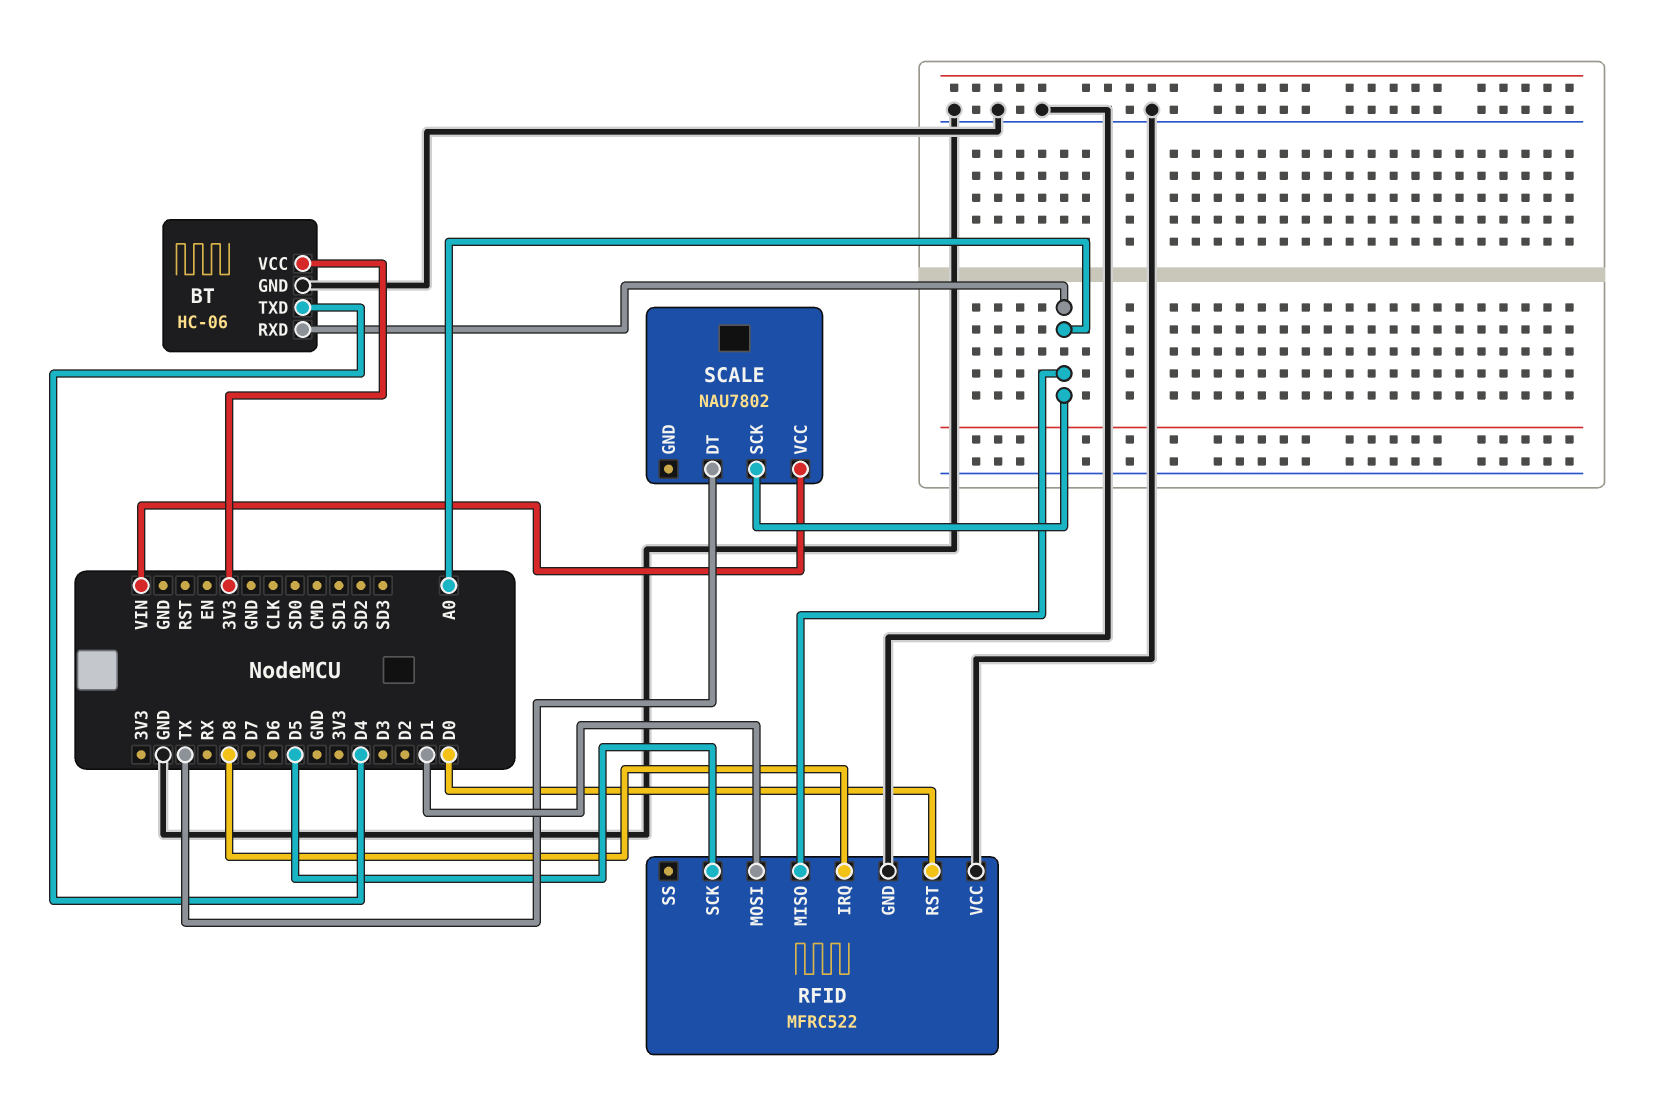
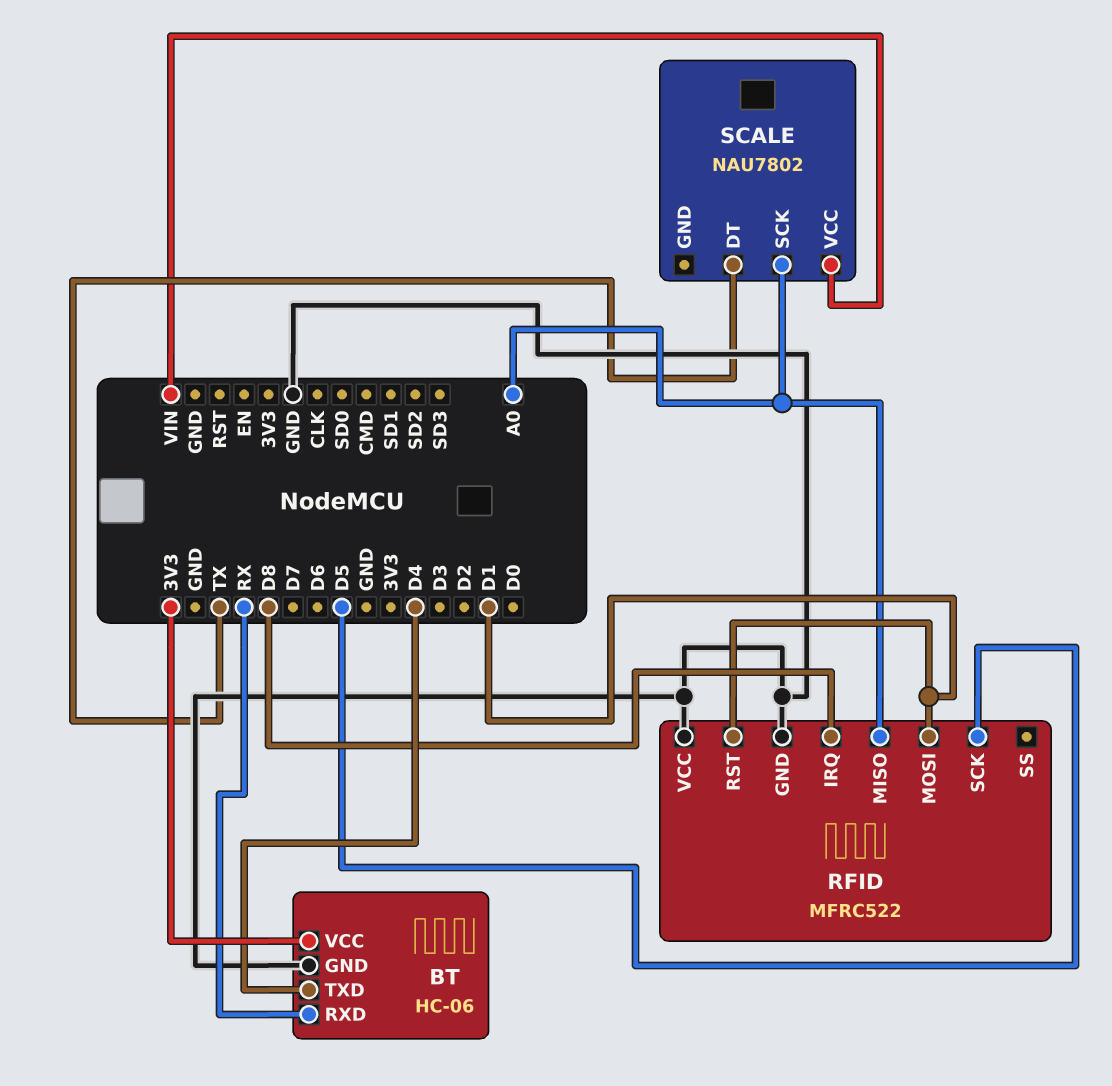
BT pin RXD: A0 -> RX
RFID pin RST: D0 -> D1

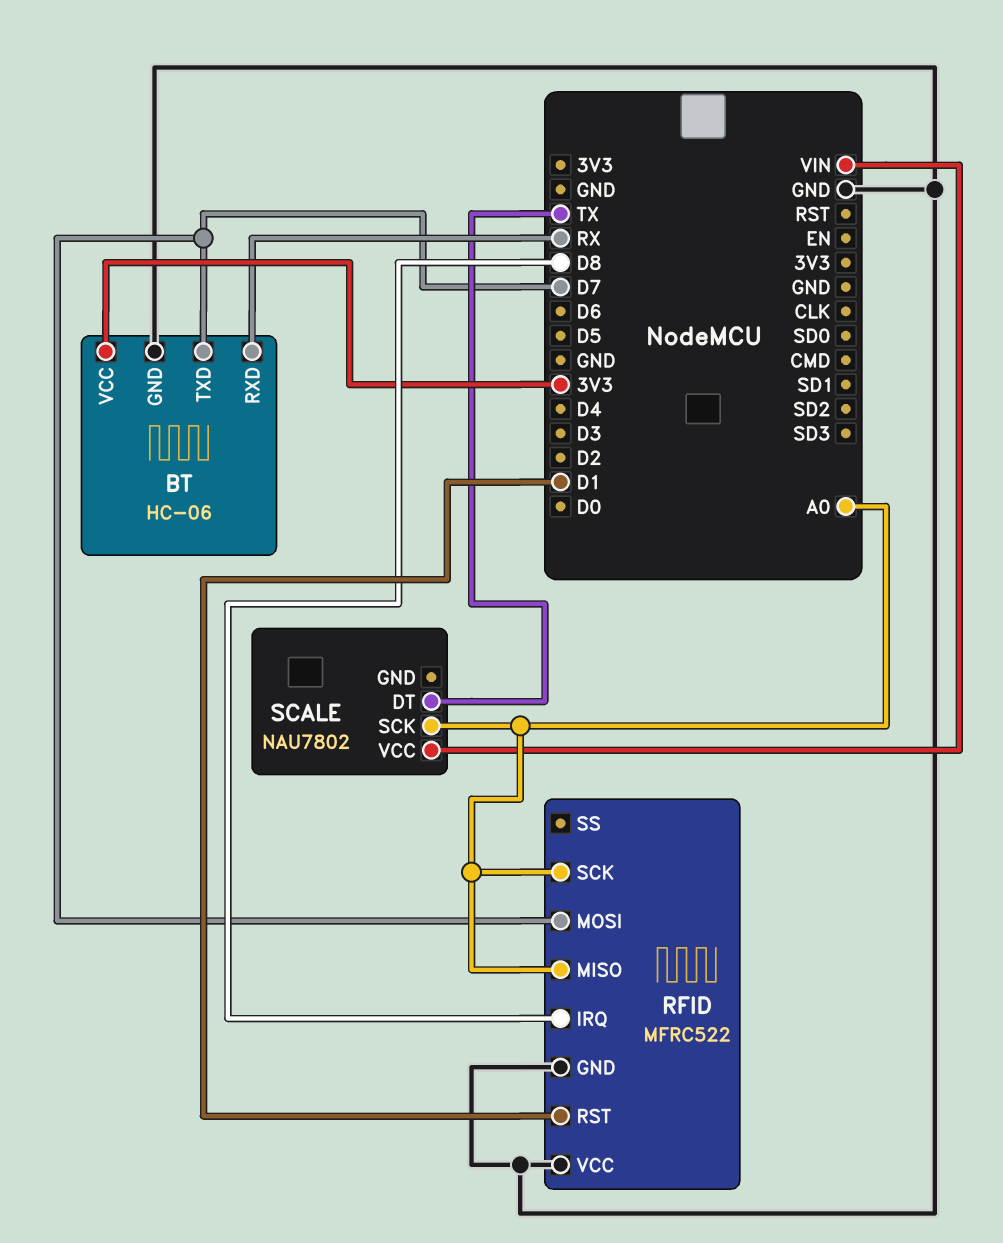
BT pin TXD: D4 -> D7
RFID pin MOSI: D1 -> D7
RFID pin SCK: D5 -> A0

